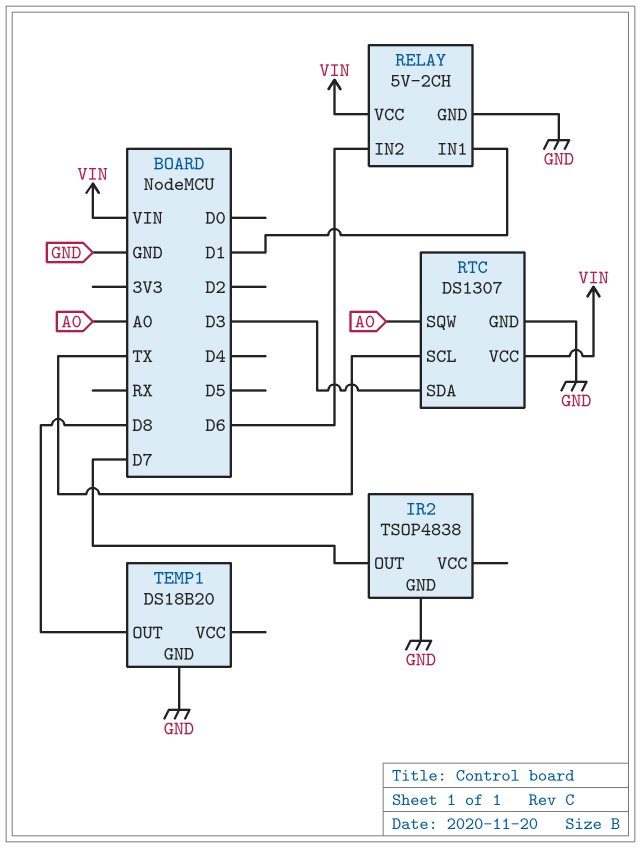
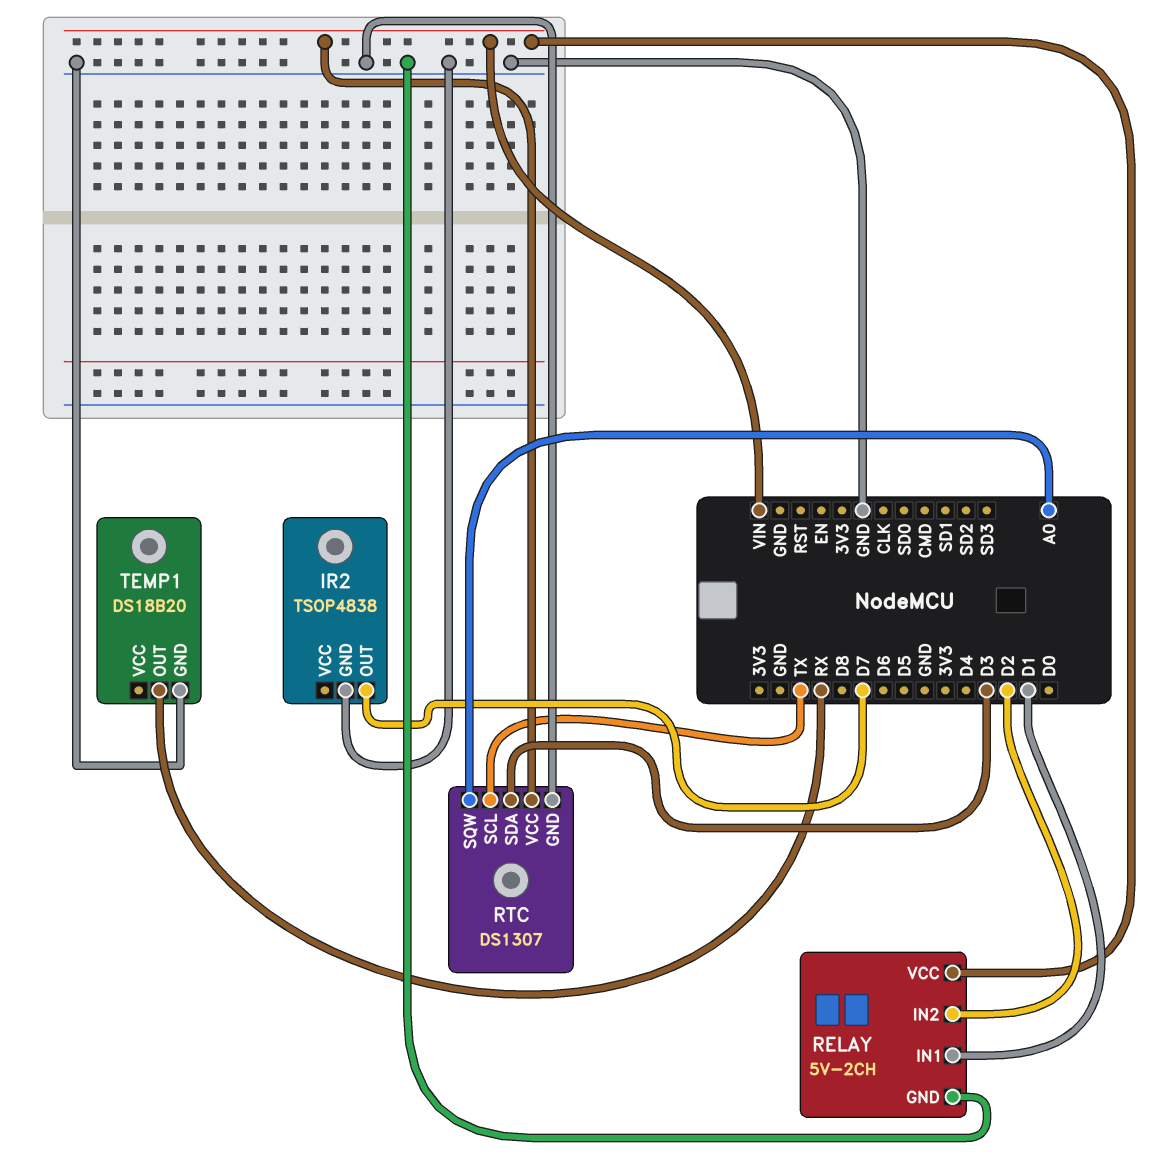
RELAY pin IN2: D6 -> D2
TEMP1 pin OUT: D8 -> RX

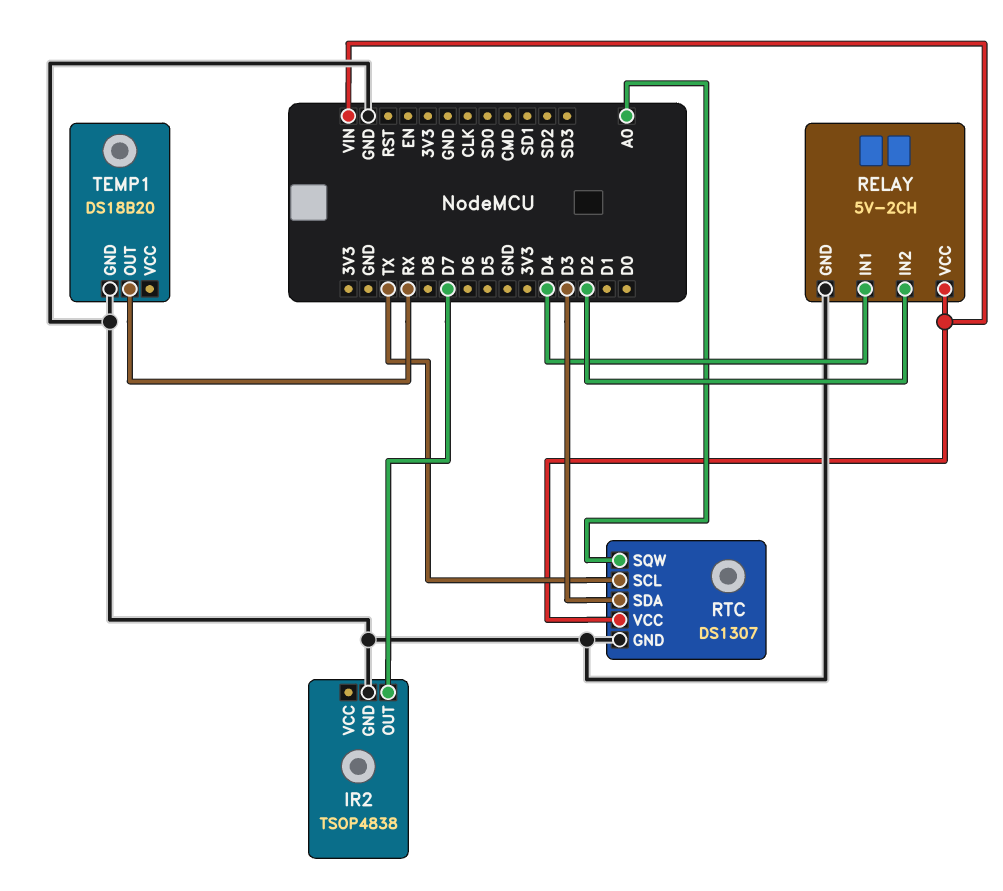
RELAY pin IN1: D1 -> D4

